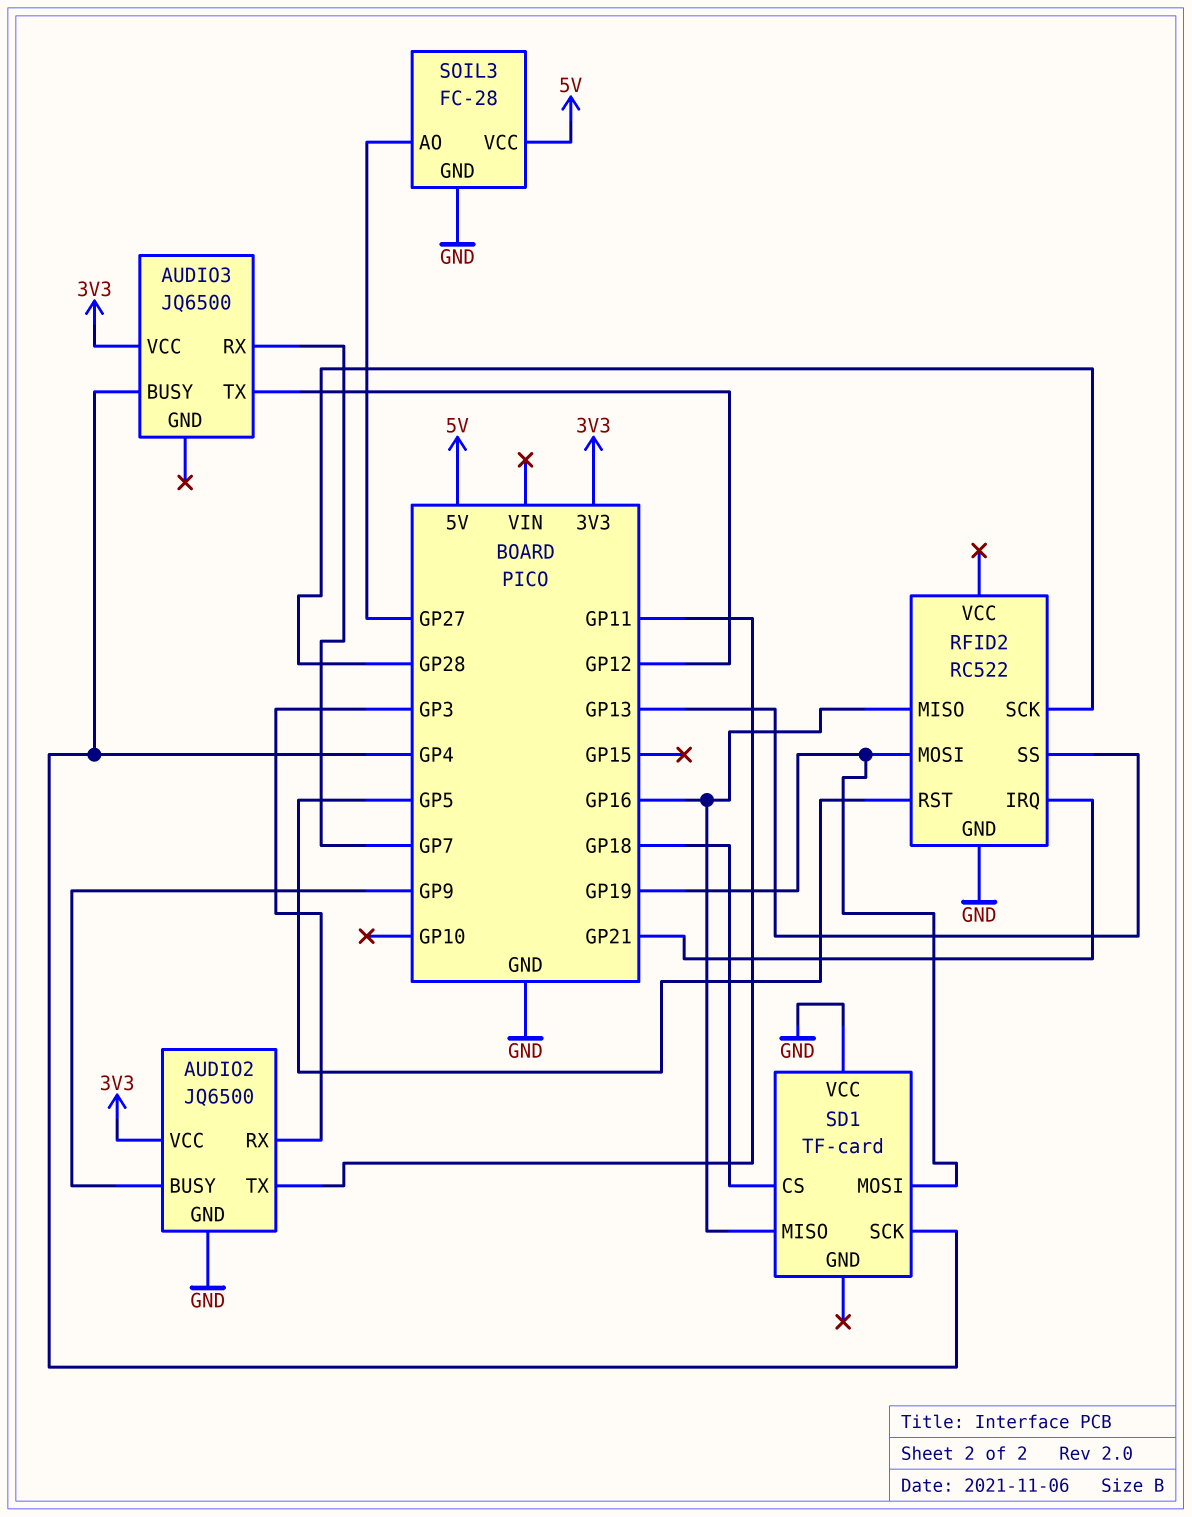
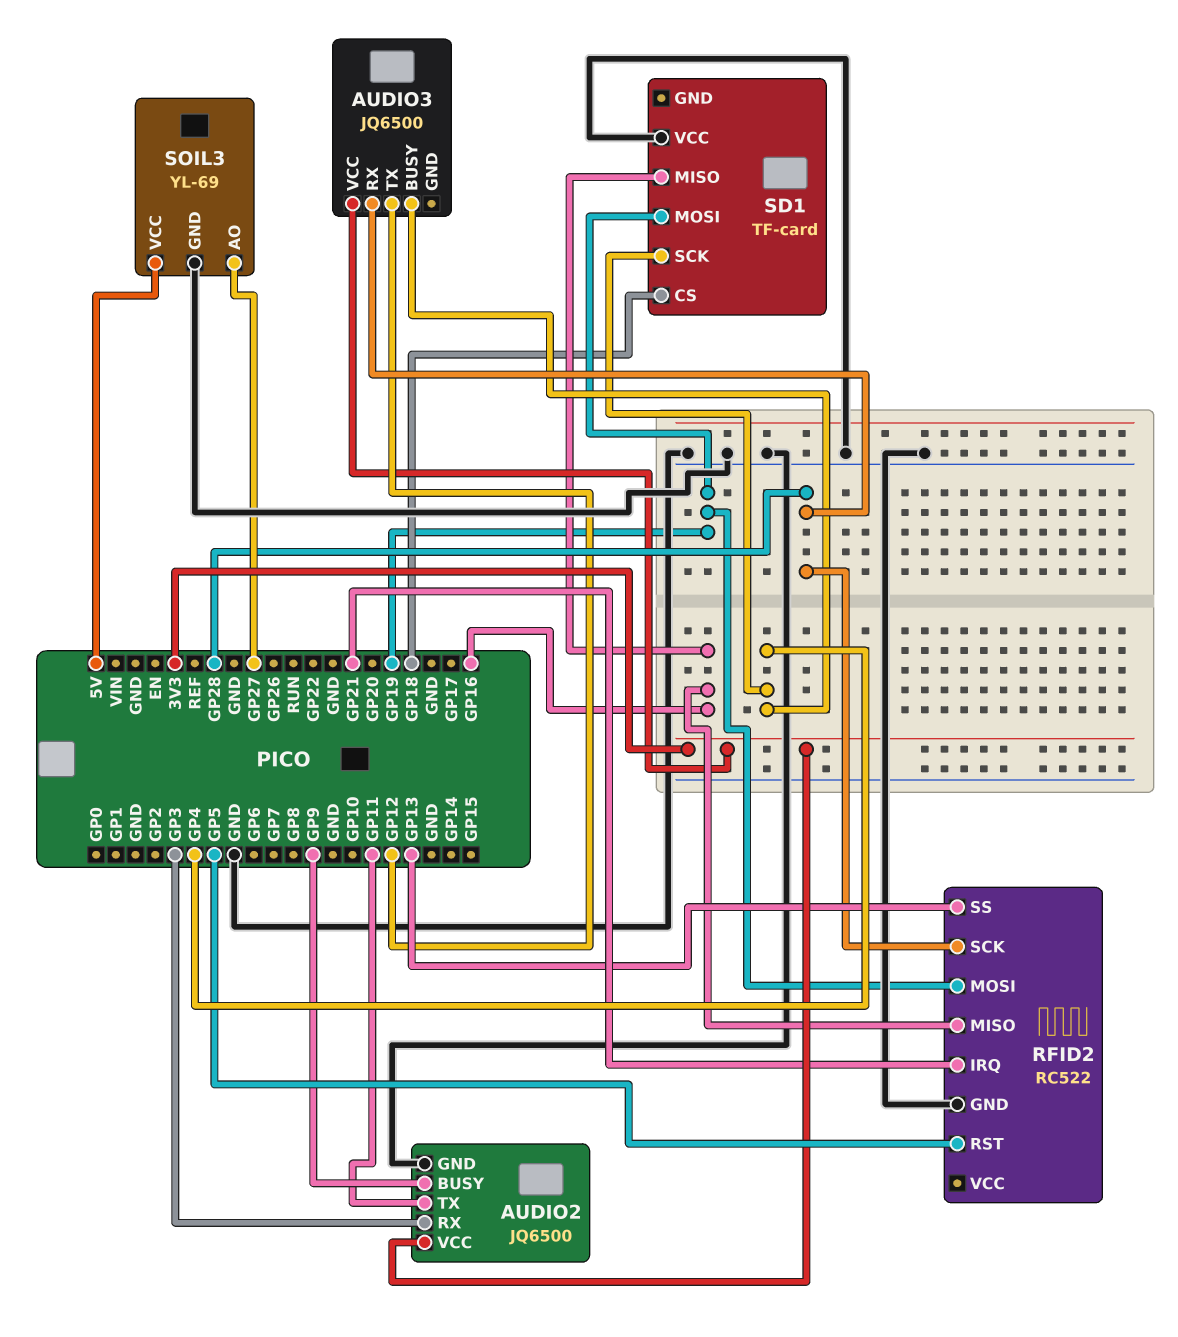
AUDIO3 pin RX: GP7 -> GP28
SOIL3: FC-28 -> YL-69

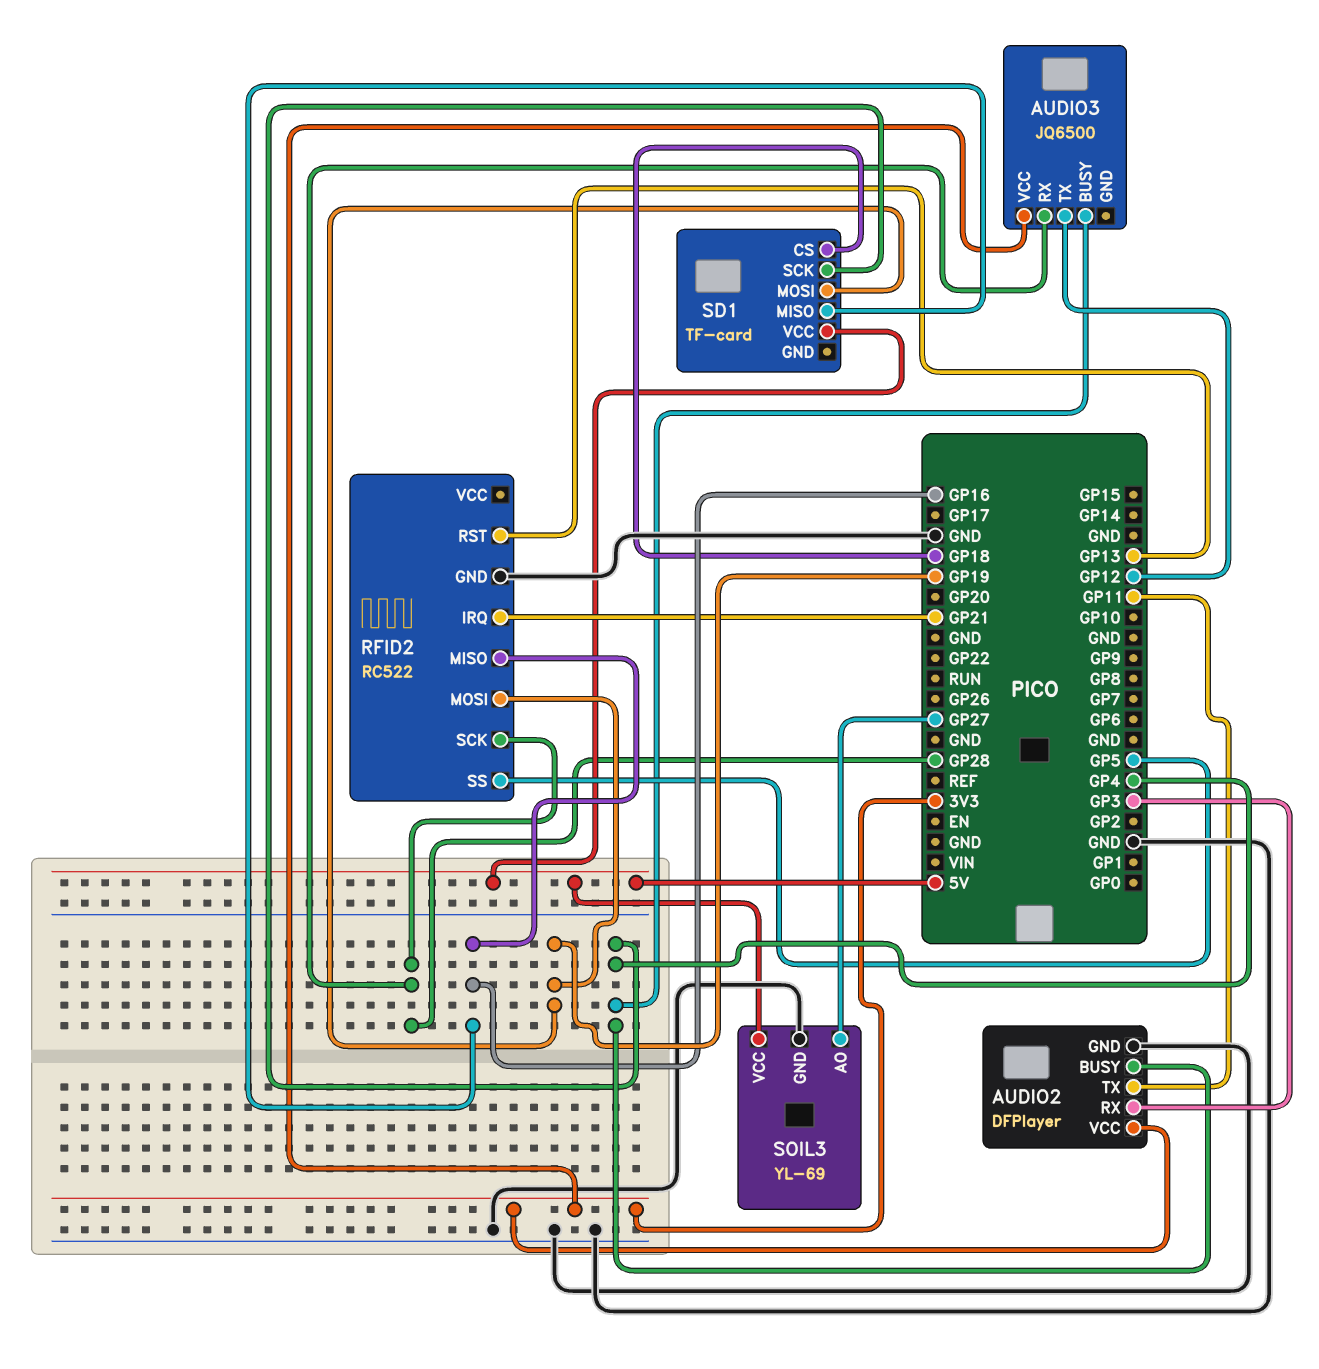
AUDIO2: JQ6500 -> DFPlayer
AUDIO2 pin BUSY: GP9 -> GP4
RFID2 pin RST: GP5 -> GP13
RFID2 pin SS: GP13 -> GP5
SD1 pin VCC: GND -> 5V

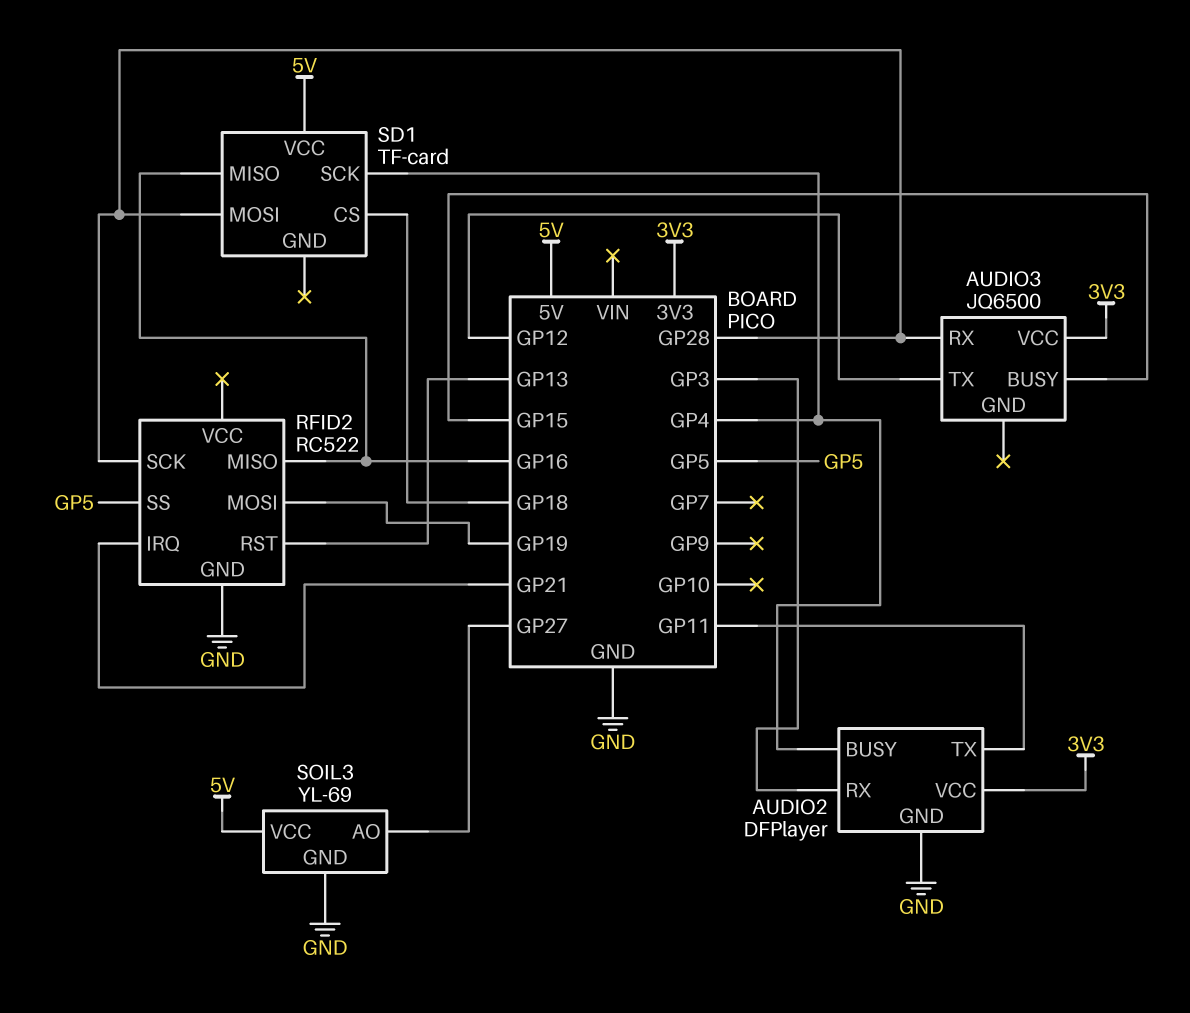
AUDIO3 pin BUSY: GP4 -> GP15
SD1 pin MOSI: GP19 -> GP28

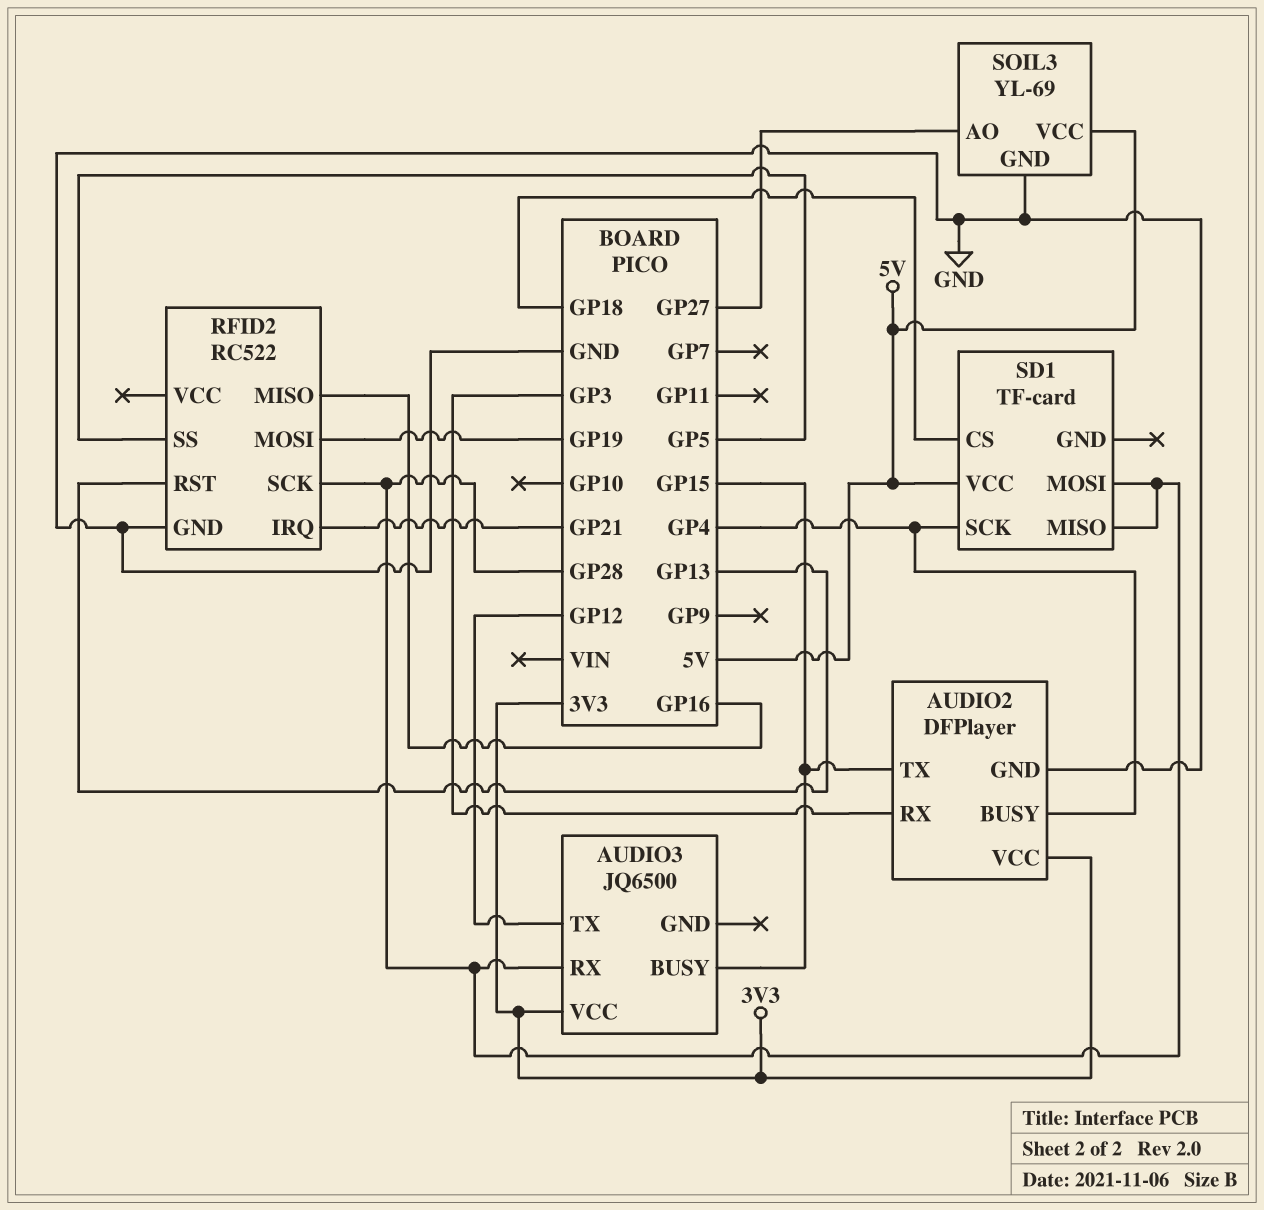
AUDIO2 pin TX: GP11 -> GP15
SD1 pin MISO: GP16 -> GP28

